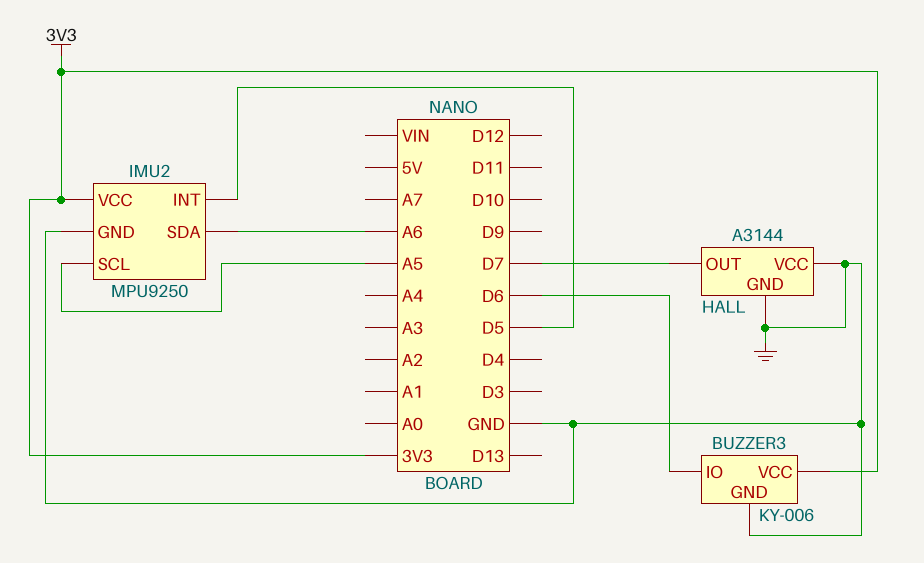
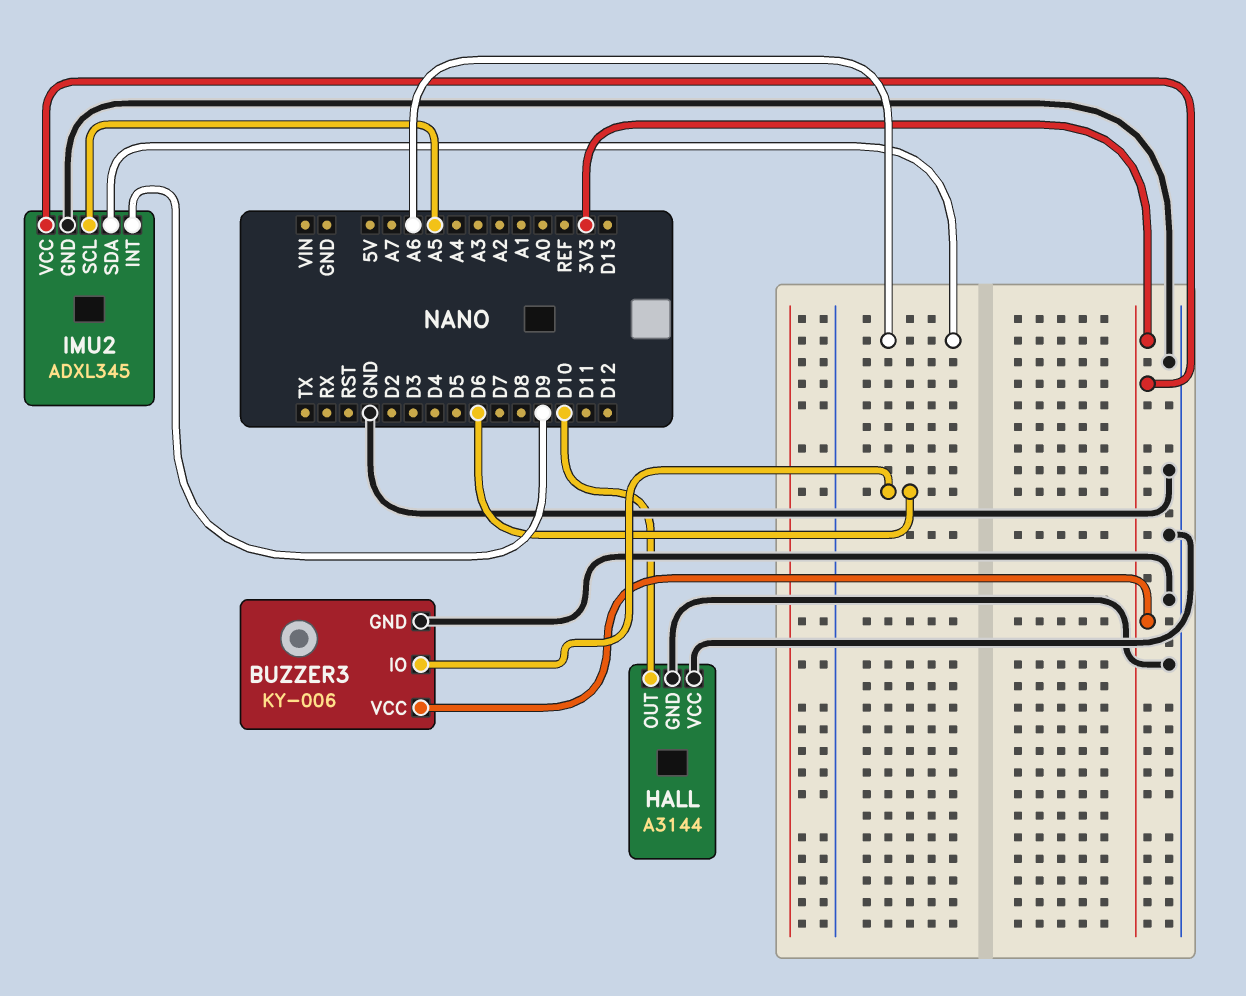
HALL pin OUT: D7 -> D10
IMU2: MPU9250 -> ADXL345
IMU2 pin INT: D5 -> D9

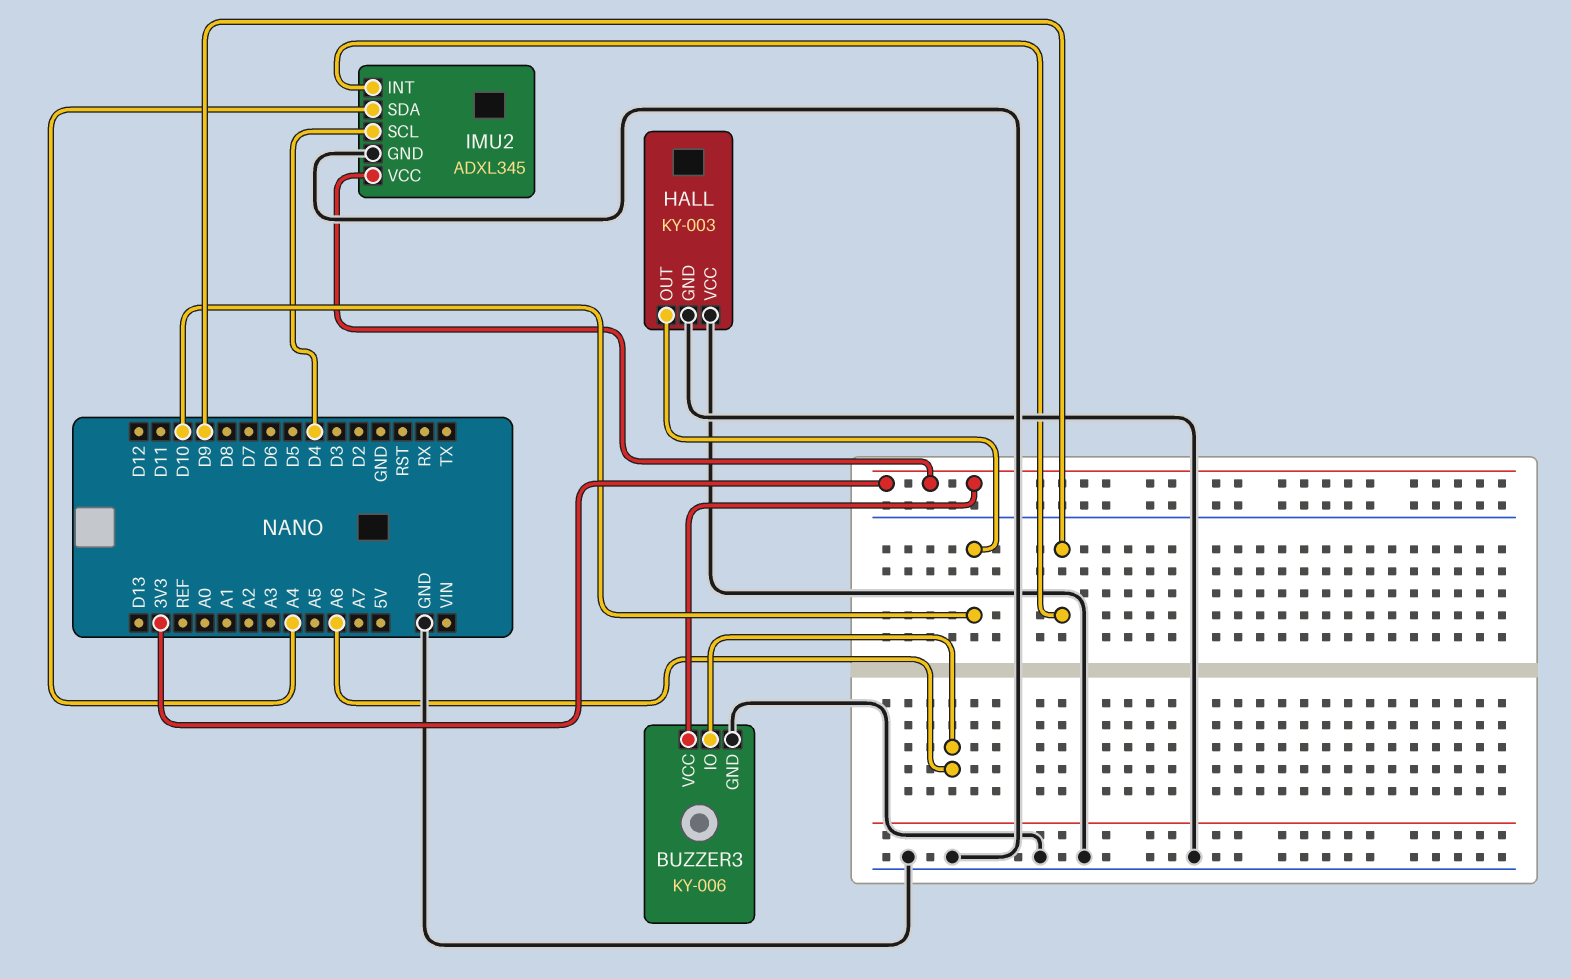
BUZZER3 pin IO: D6 -> A6
HALL: A3144 -> KY-003
IMU2 pin SCL: A5 -> D4
IMU2 pin SDA: A6 -> A4

